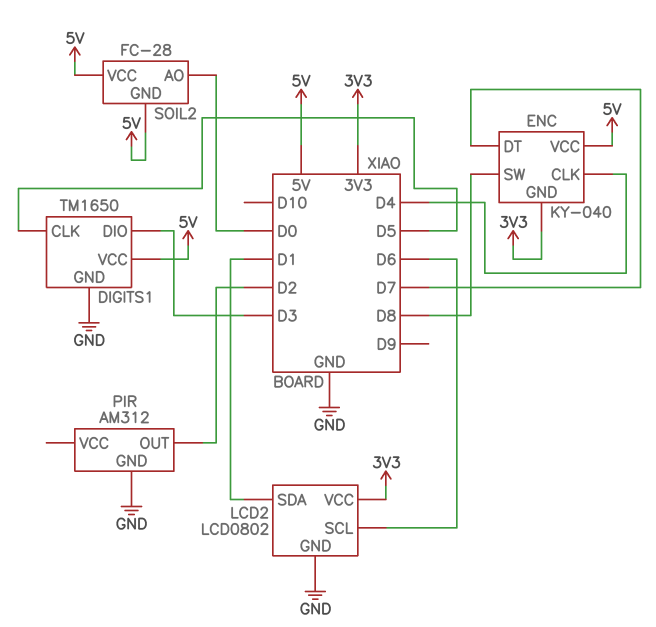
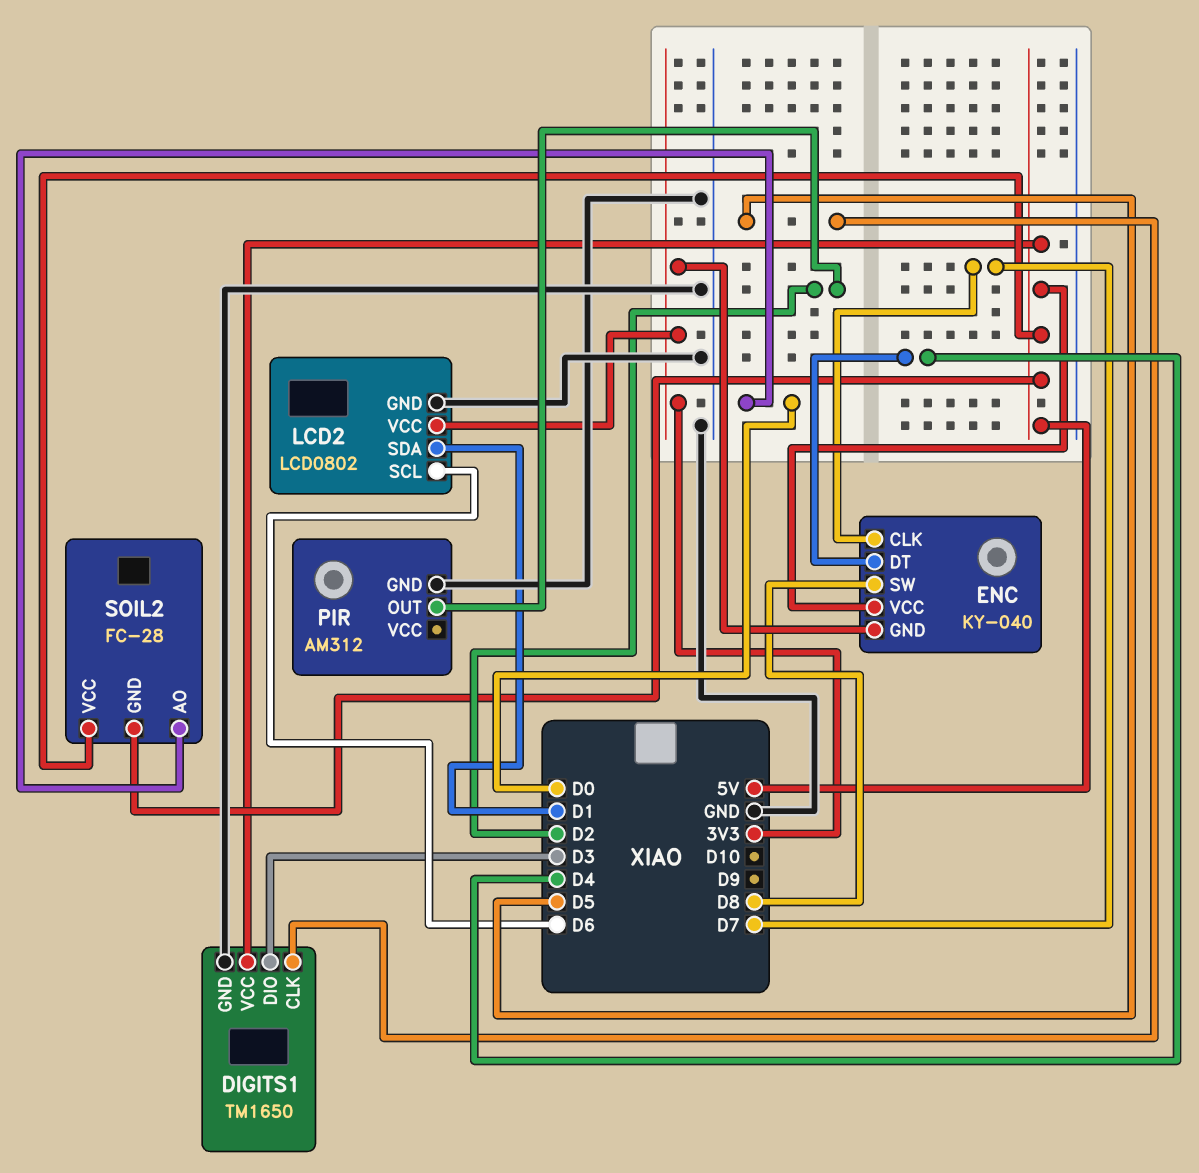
ENC pin CLK: D4 -> D7
ENC pin DT: D7 -> D4

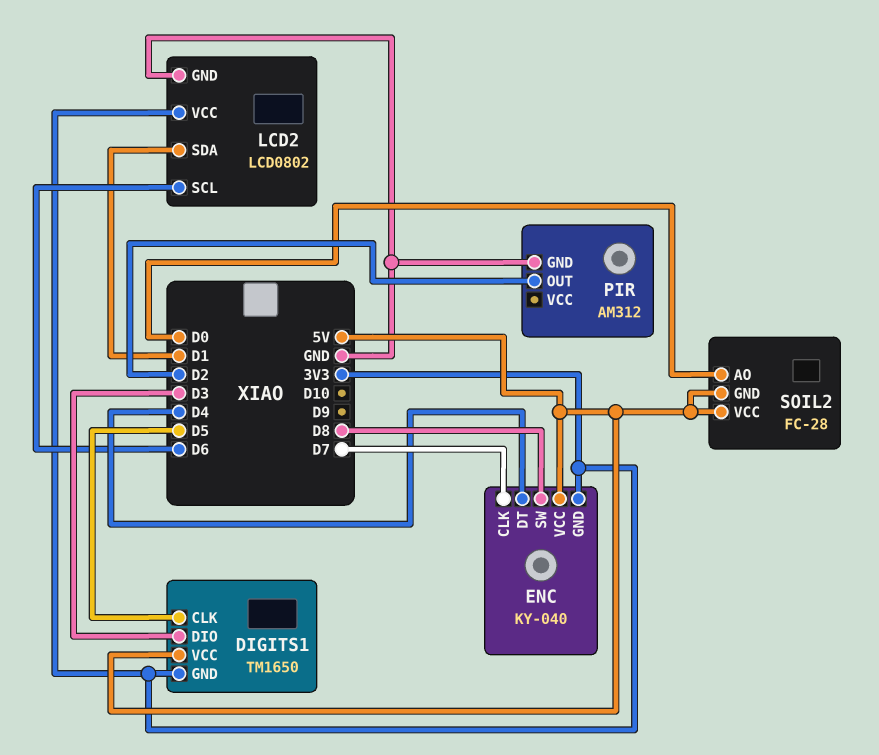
DIGITS1 pin GND: GND -> 3V3

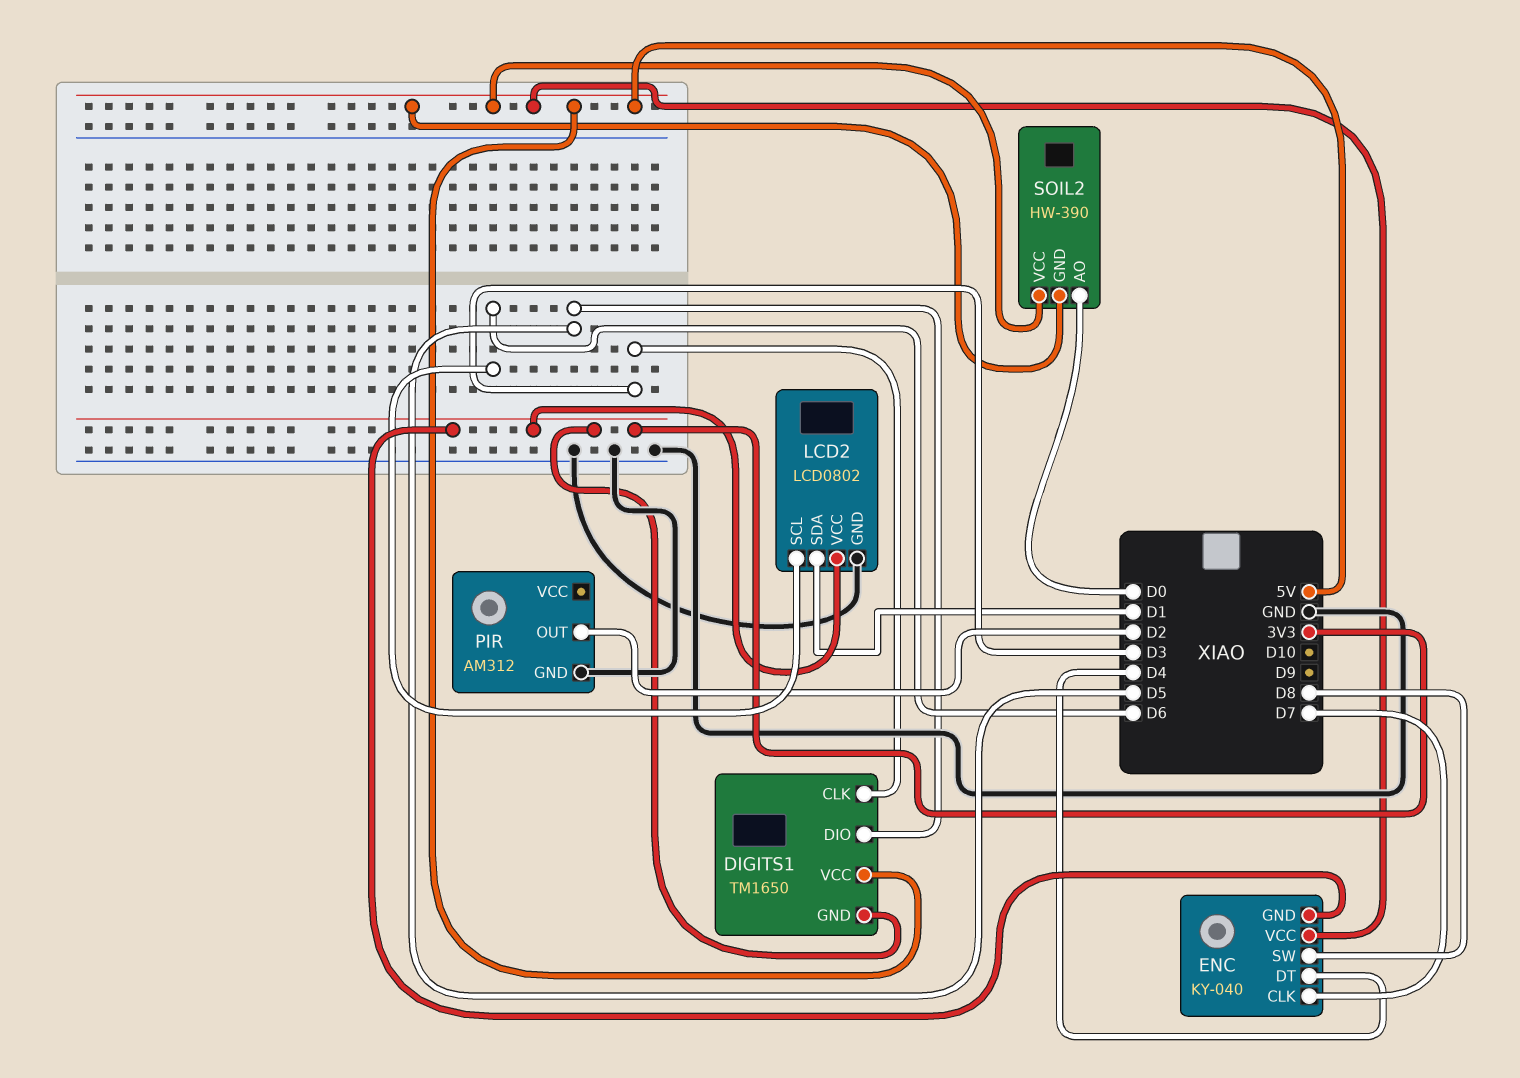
DIGITS1 pin CLK: D5 -> D3
DIGITS1 pin DIO: D3 -> D5
SOIL2: FC-28 -> HW-390

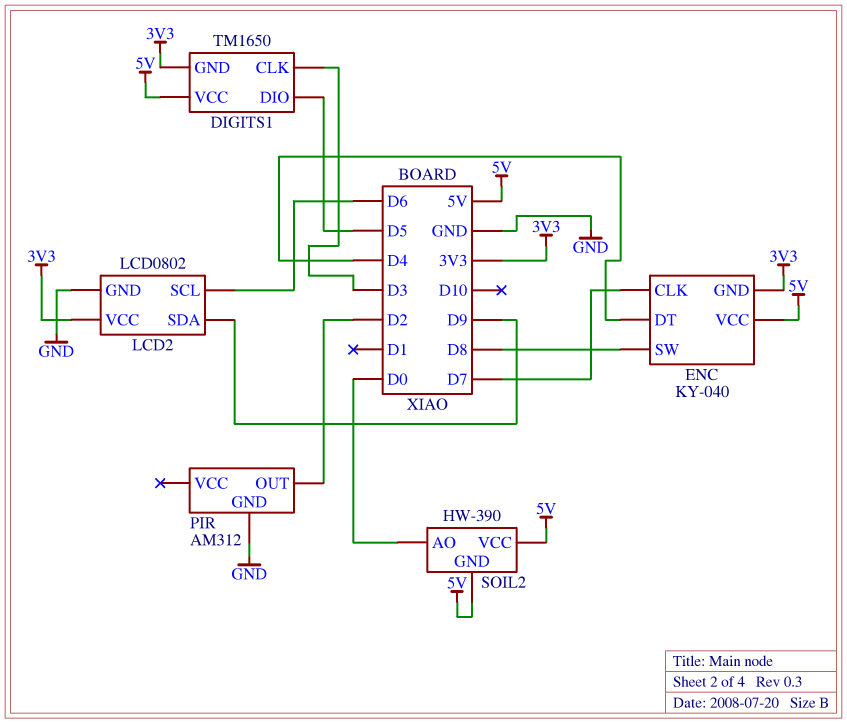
LCD2 pin SDA: D1 -> D9

